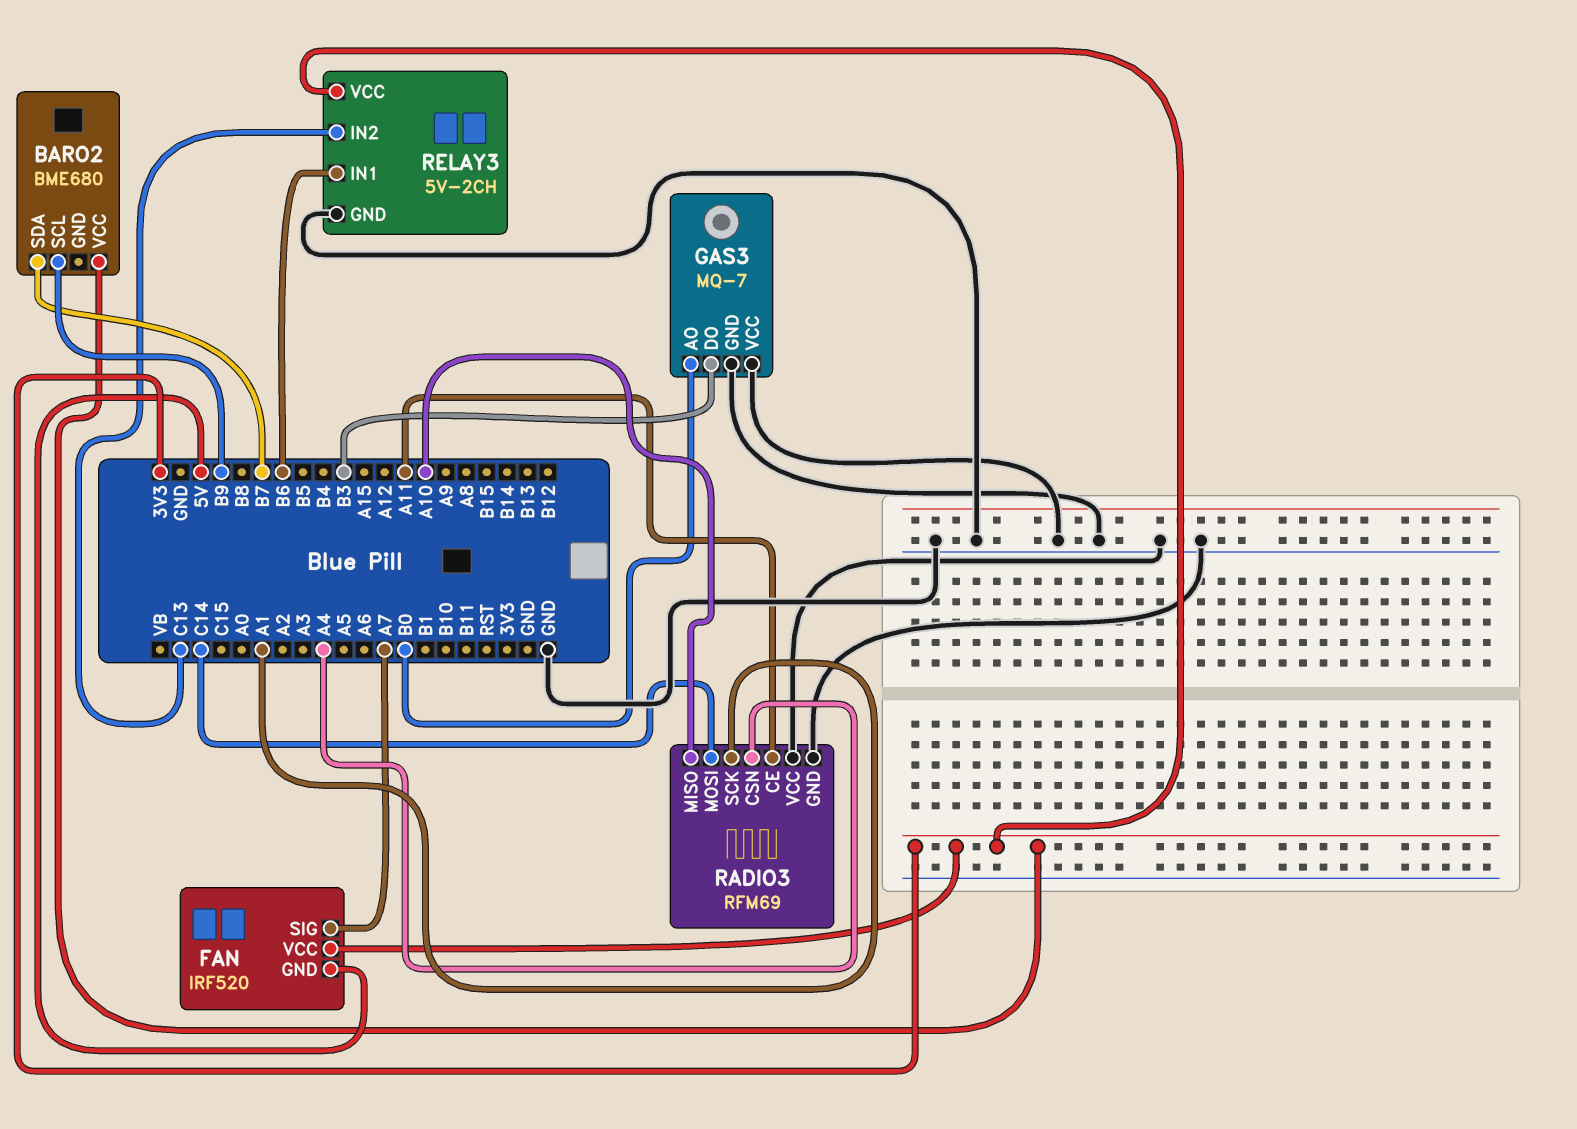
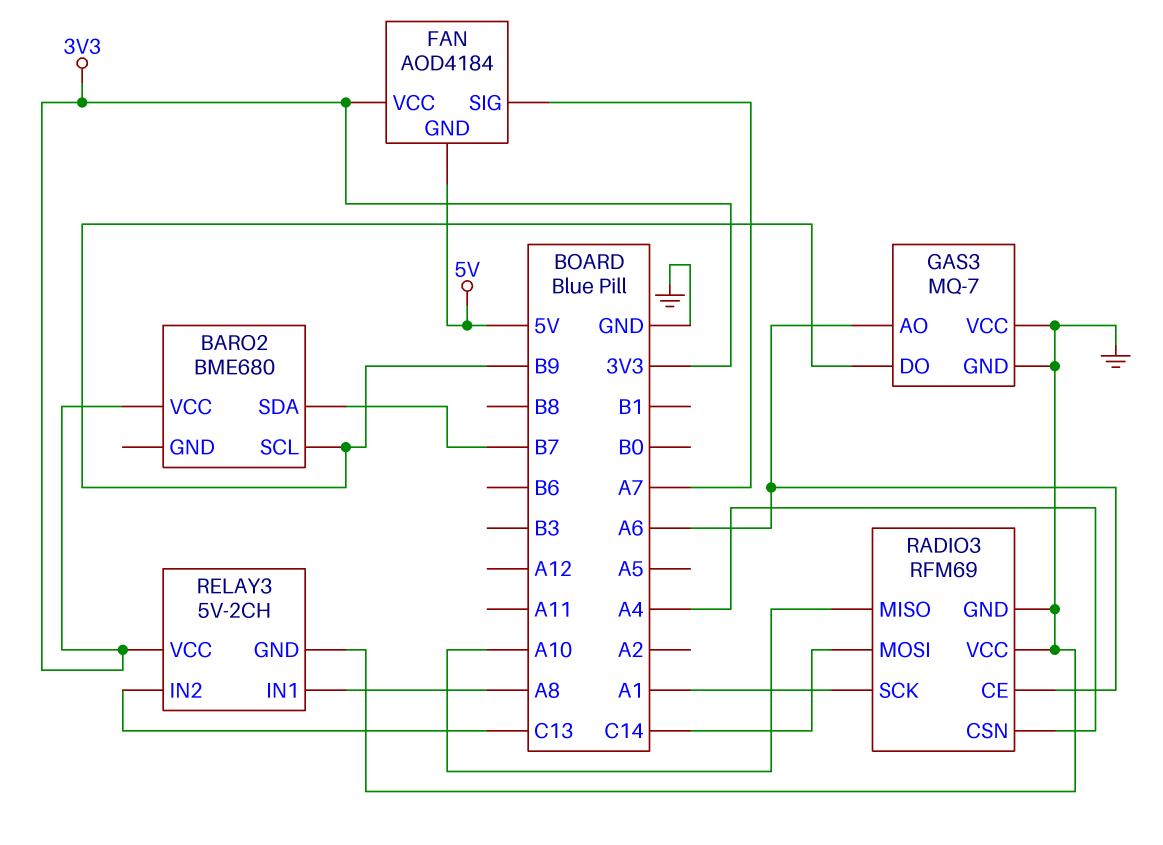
FAN: IRF520 -> AOD4184
GAS3 pin AO: B0 -> A6
GAS3 pin DO: B3 -> B9
RADIO3 pin CE: A11 -> A6
RELAY3 pin IN1: B6 -> A8

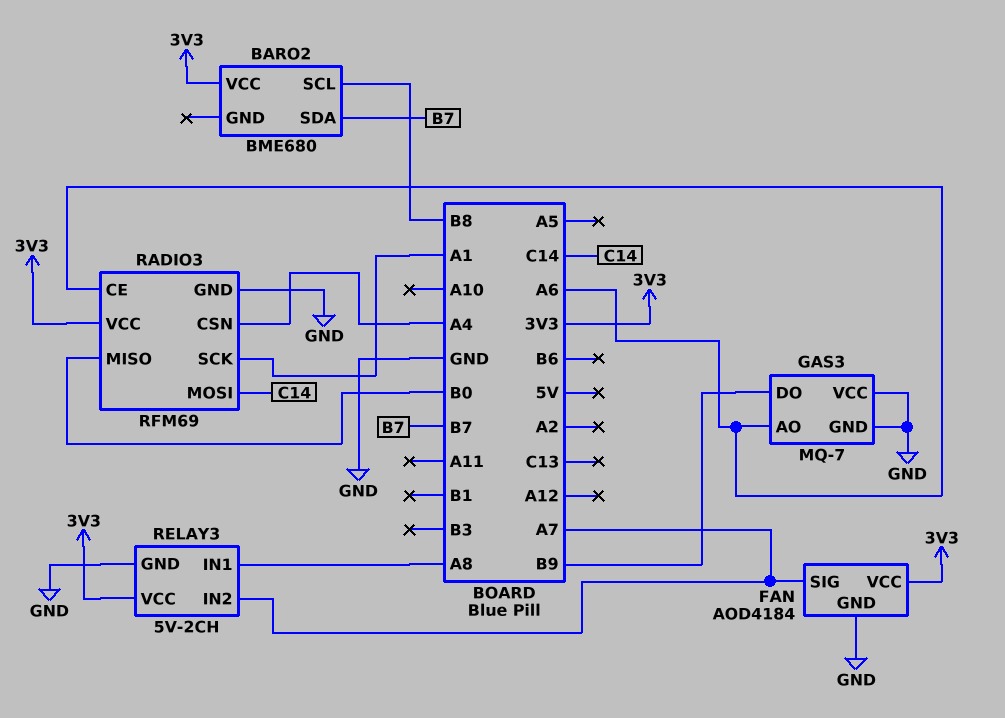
BARO2 pin SCL: B9 -> B8
FAN pin GND: 5V -> GND
RADIO3 pin MISO: A10 -> B0
RADIO3 pin VCC: GND -> 3V3
RELAY3 pin IN2: C13 -> A7

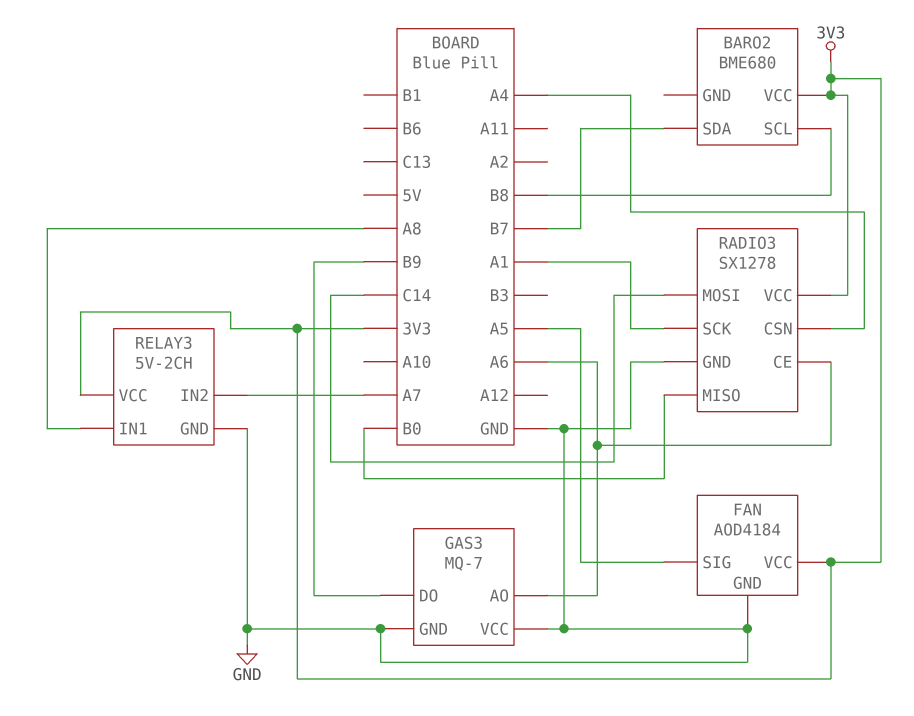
FAN pin SIG: A7 -> A5
RADIO3: RFM69 -> SX1278

